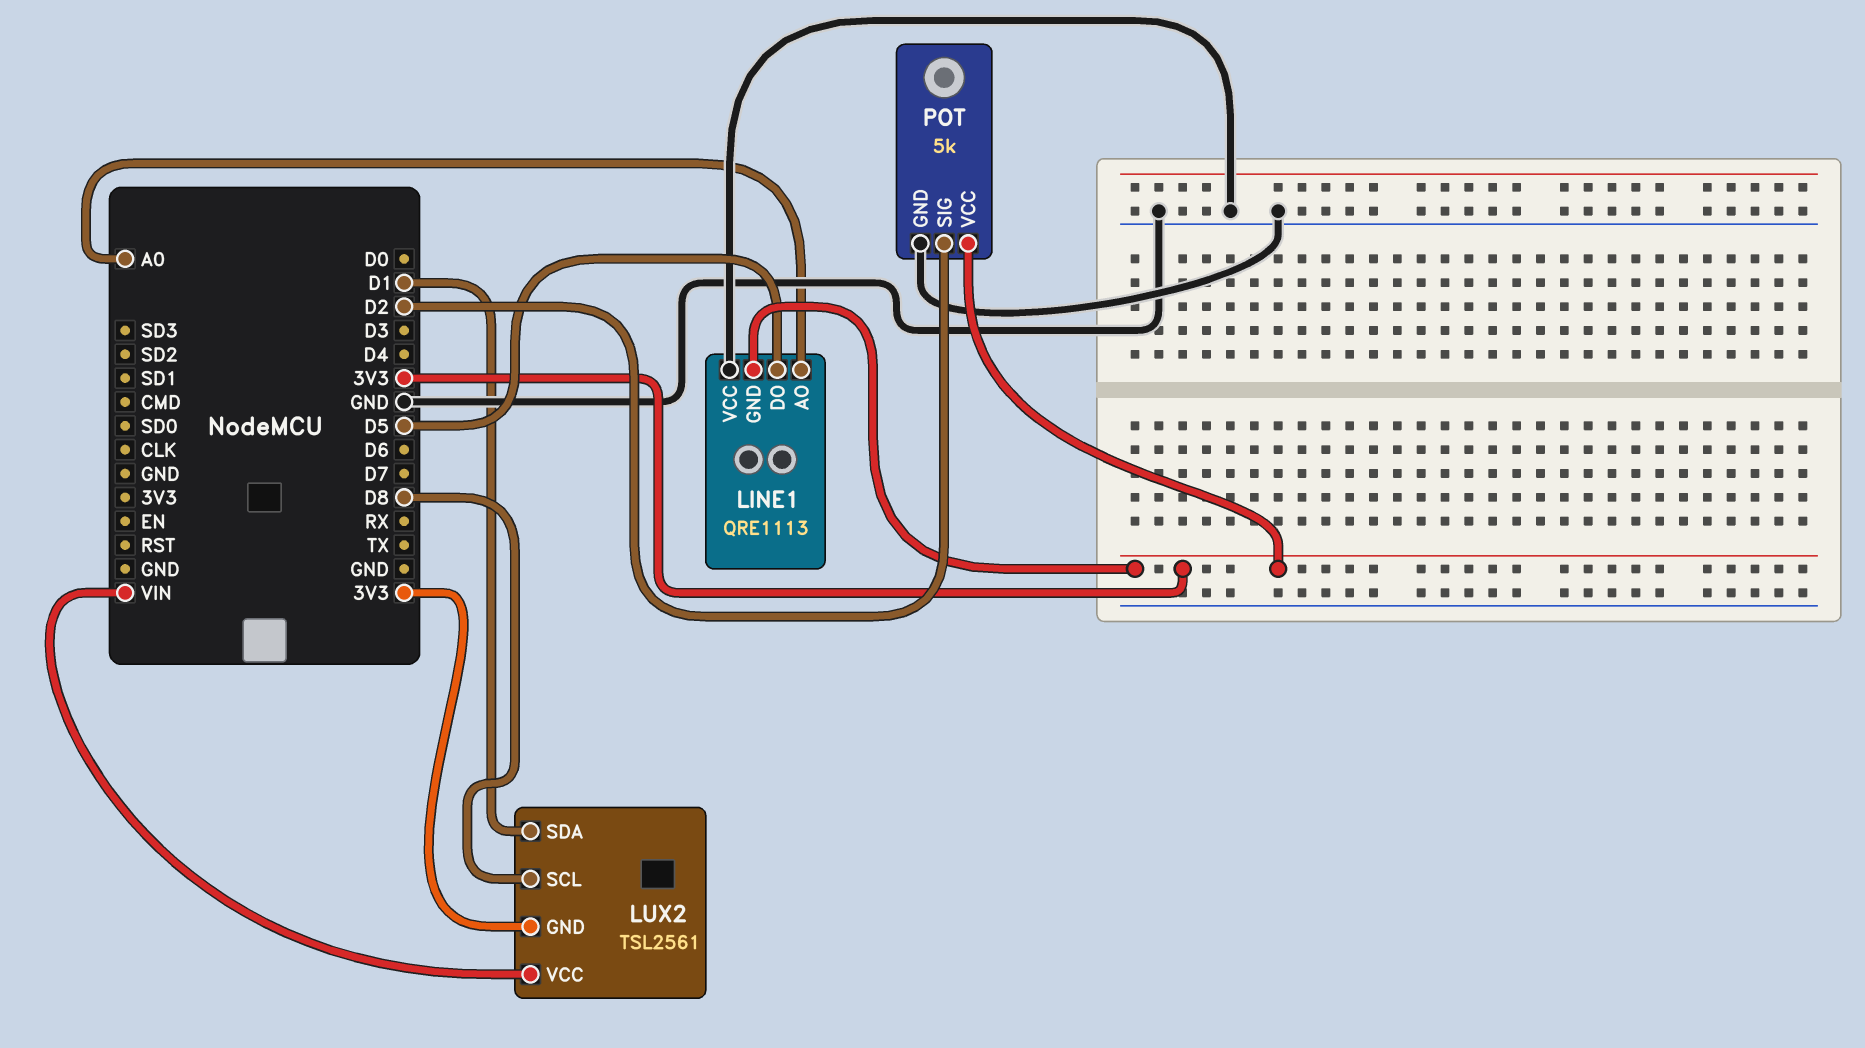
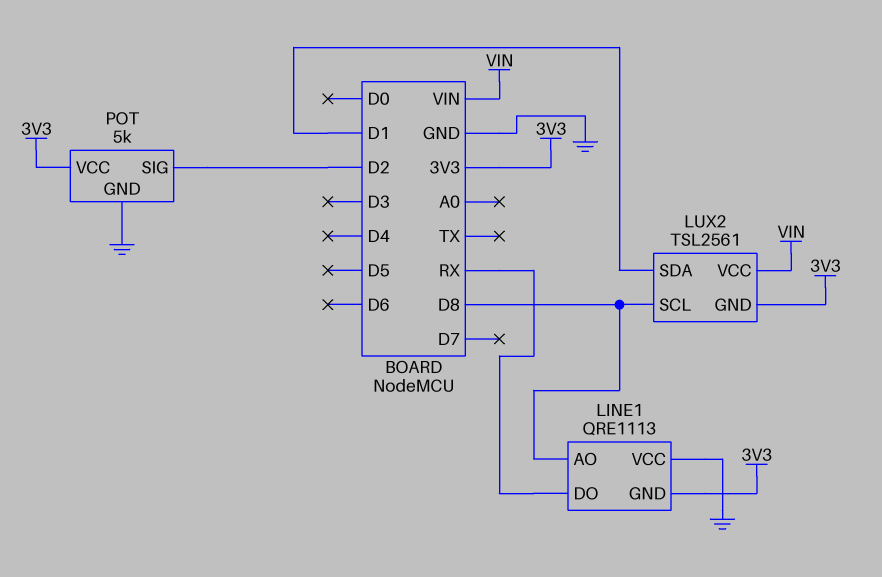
LINE1 pin AO: A0 -> D8
LINE1 pin DO: D5 -> RX

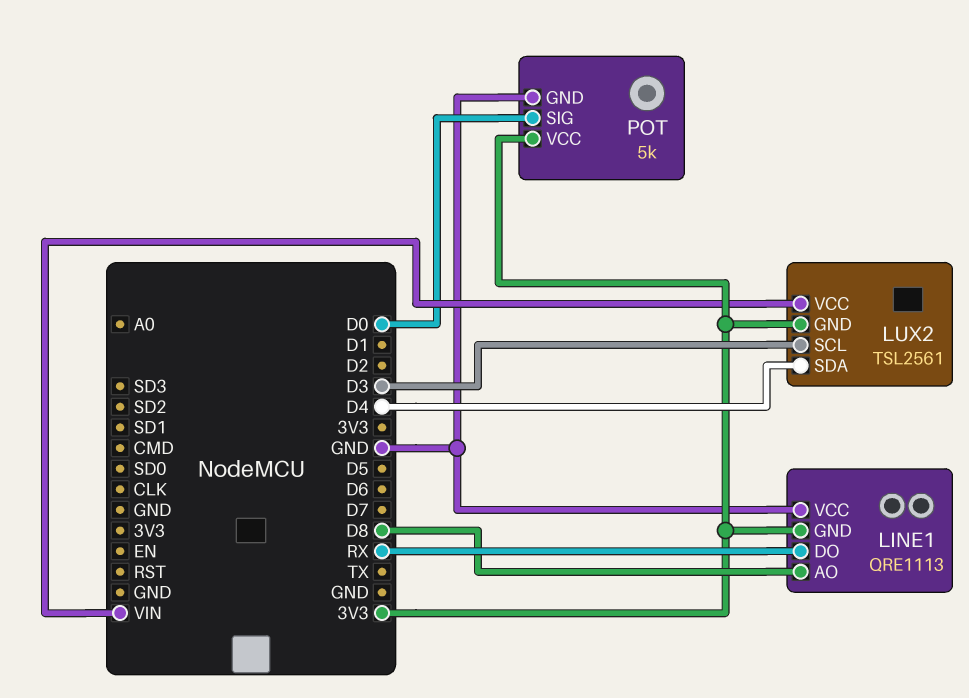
LUX2 pin SCL: D8 -> D3
LUX2 pin SDA: D1 -> D4
POT pin SIG: D2 -> D0

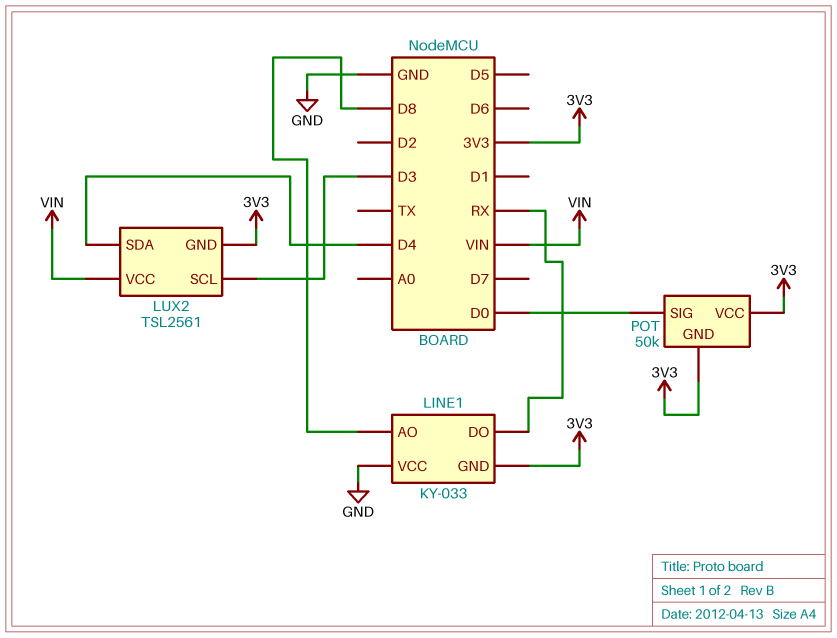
LINE1: QRE1113 -> KY-033
POT: 5k -> 50k
POT pin GND: GND -> 3V3

